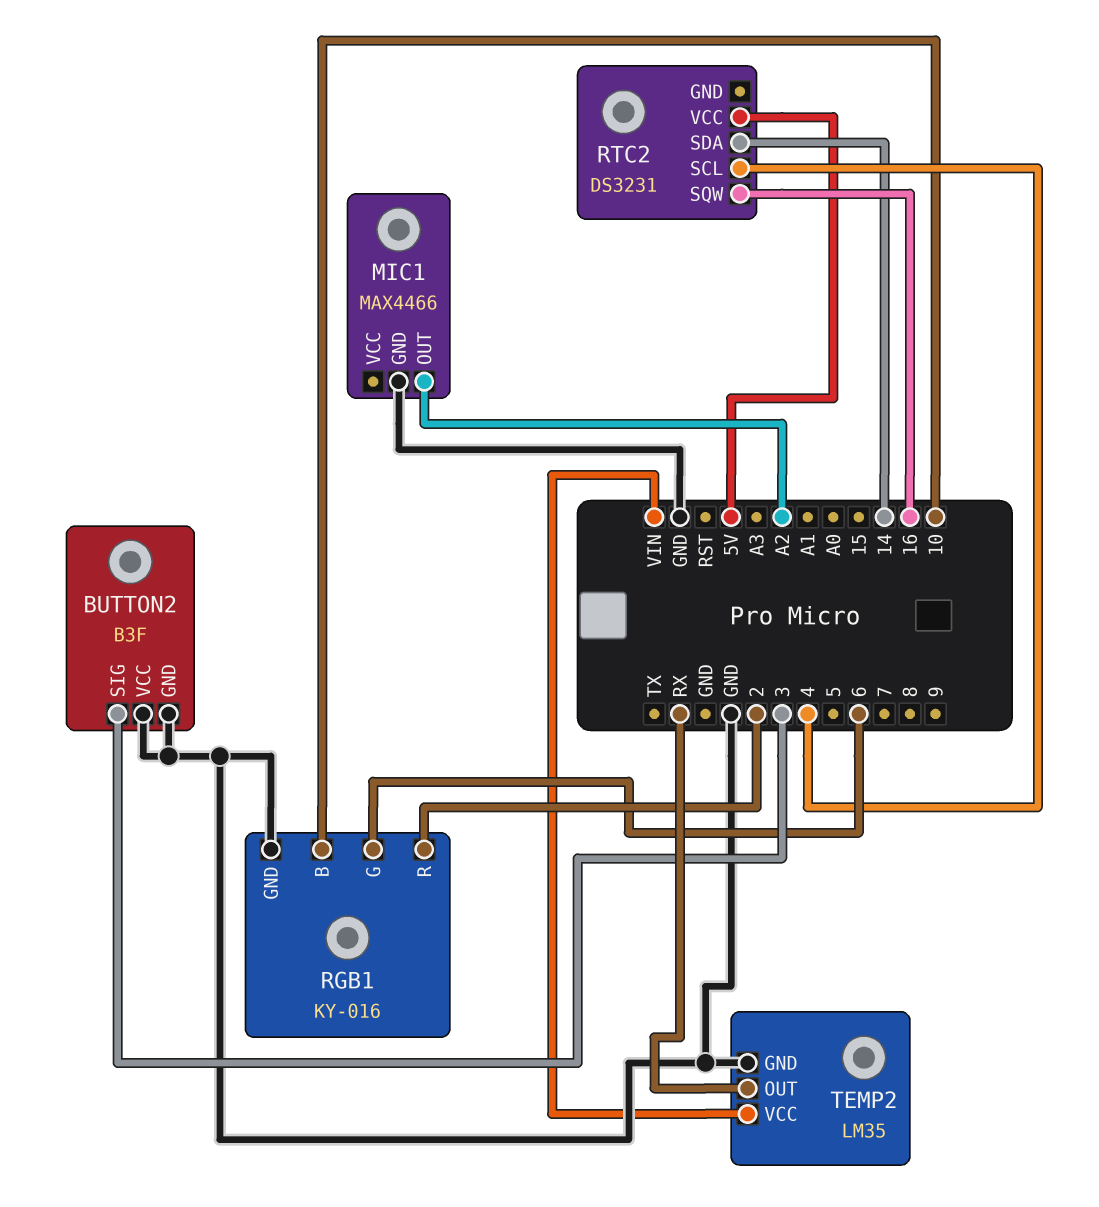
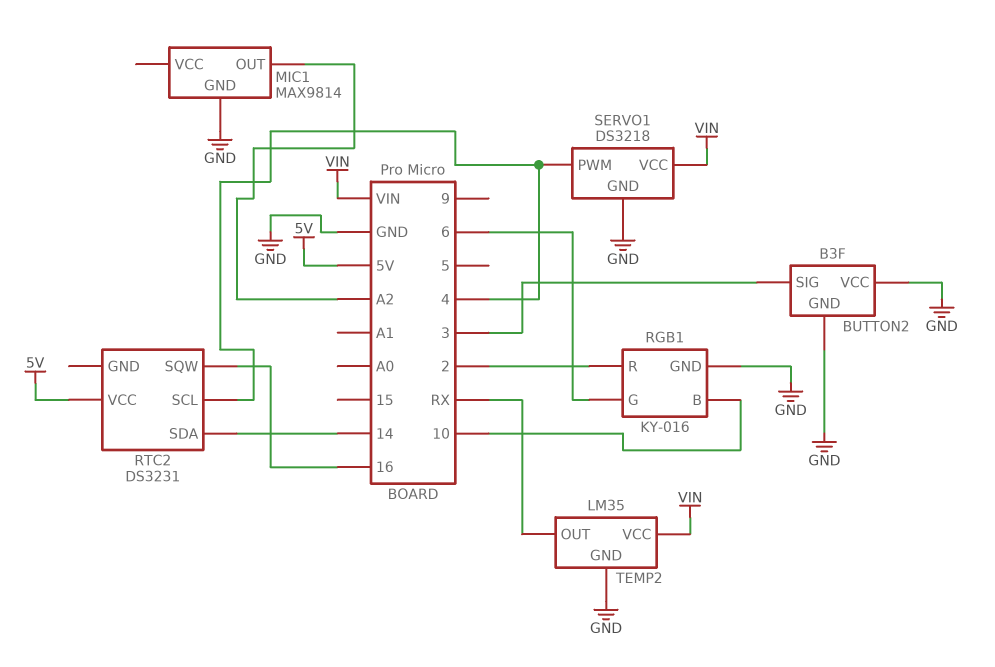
MIC1: MAX4466 -> MAX9814
SERVO1: none -> DS3218
SERVO1 pin GND: none -> GND
SERVO1 pin PWM: none -> 4
SERVO1 pin VCC: none -> VIN

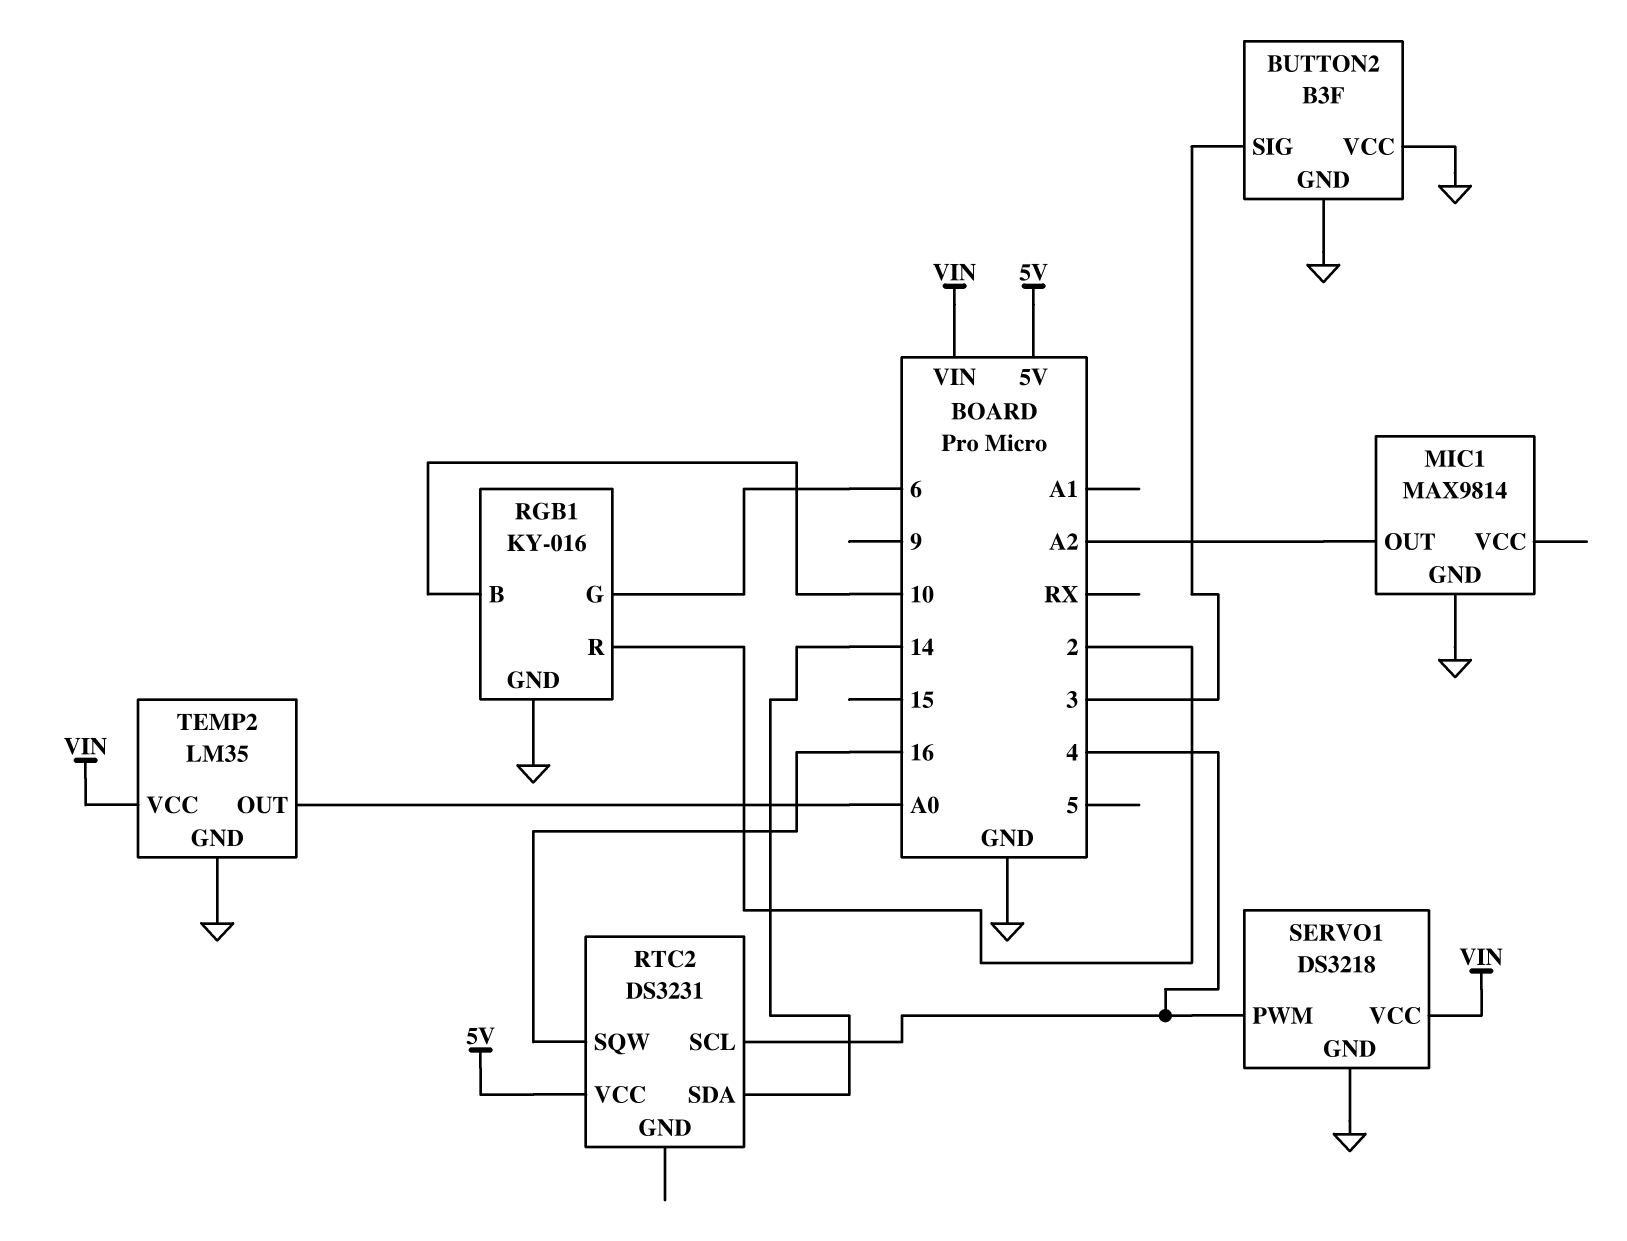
TEMP2 pin OUT: RX -> A0

